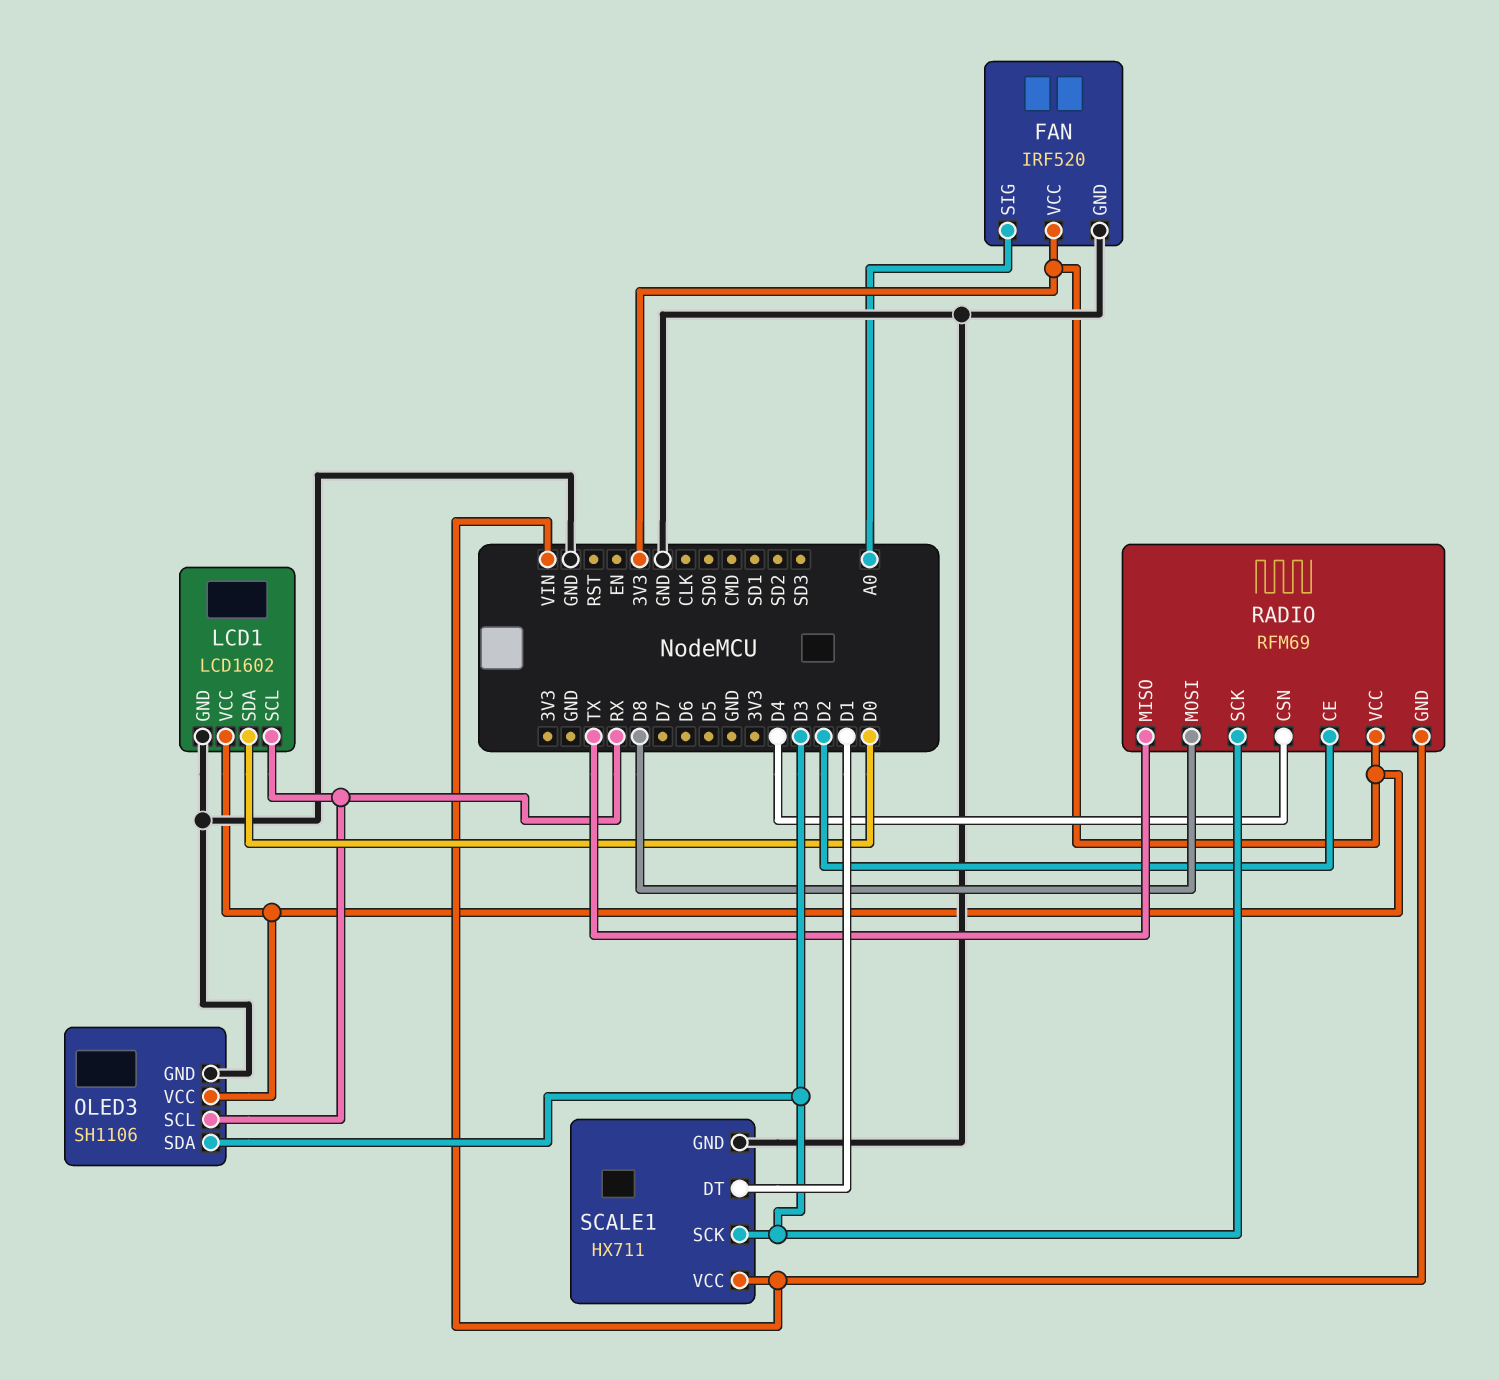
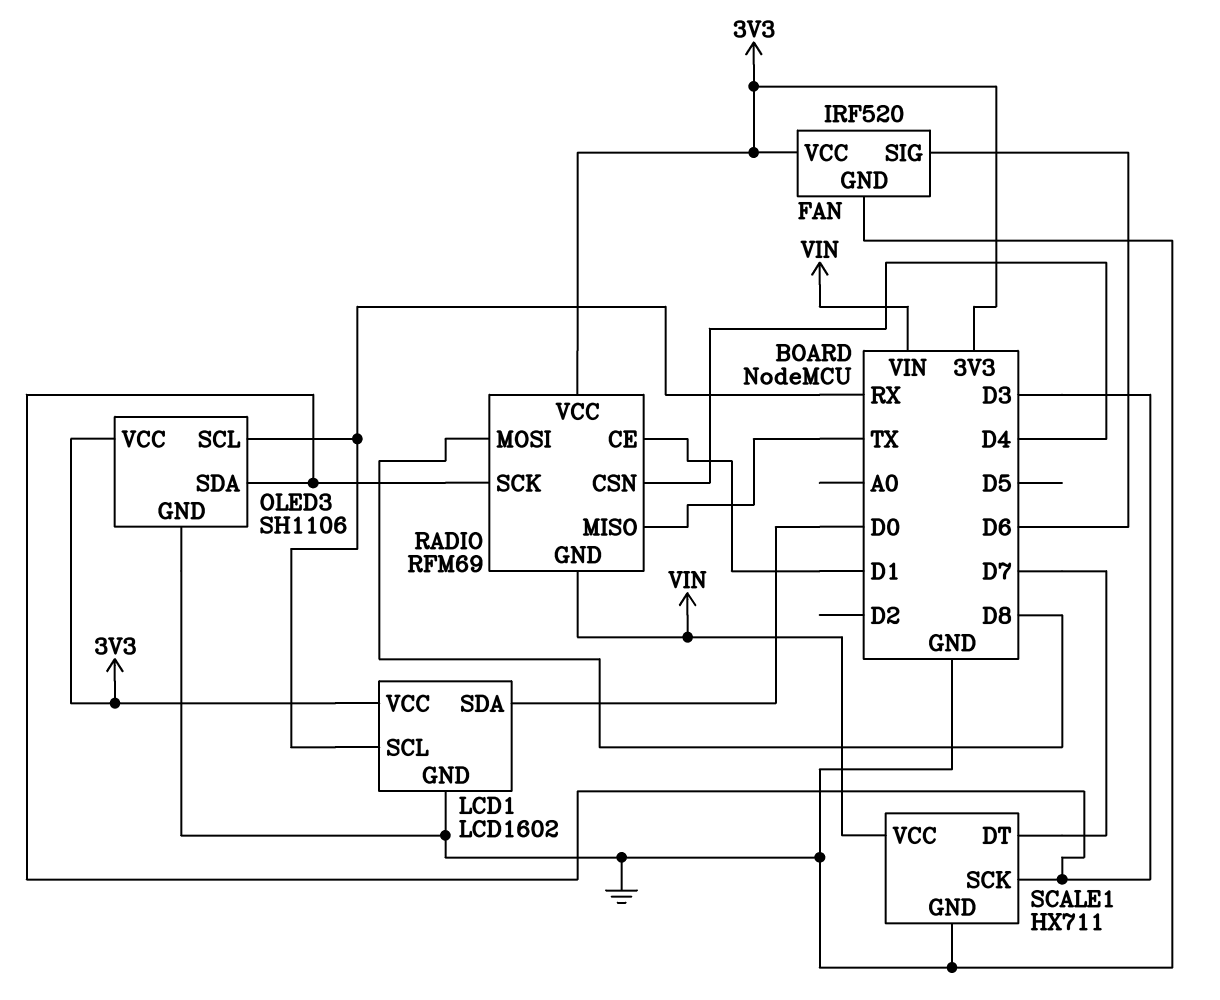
FAN pin SIG: A0 -> D6
RADIO pin CE: D2 -> D1
SCALE1 pin DT: D1 -> D7

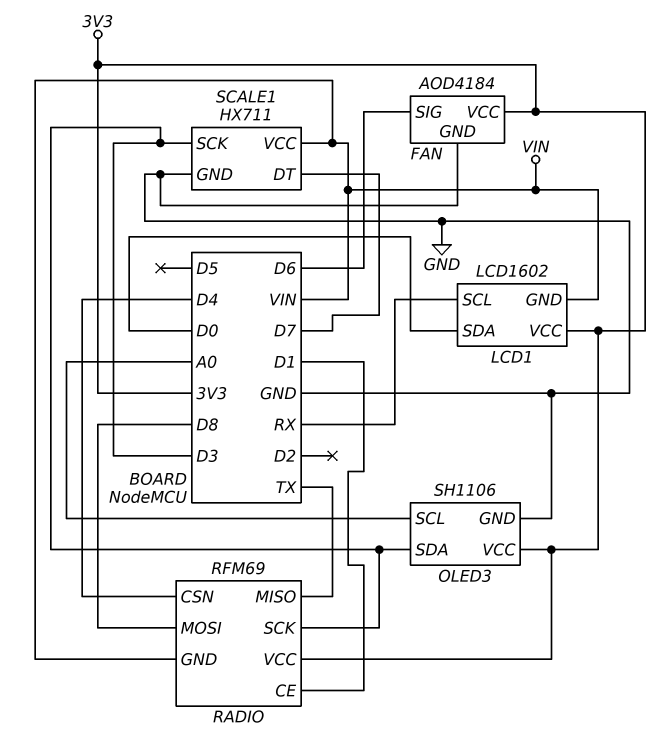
FAN: IRF520 -> AOD4184
LCD1 pin GND: GND -> VIN
OLED3 pin SCL: RX -> A0

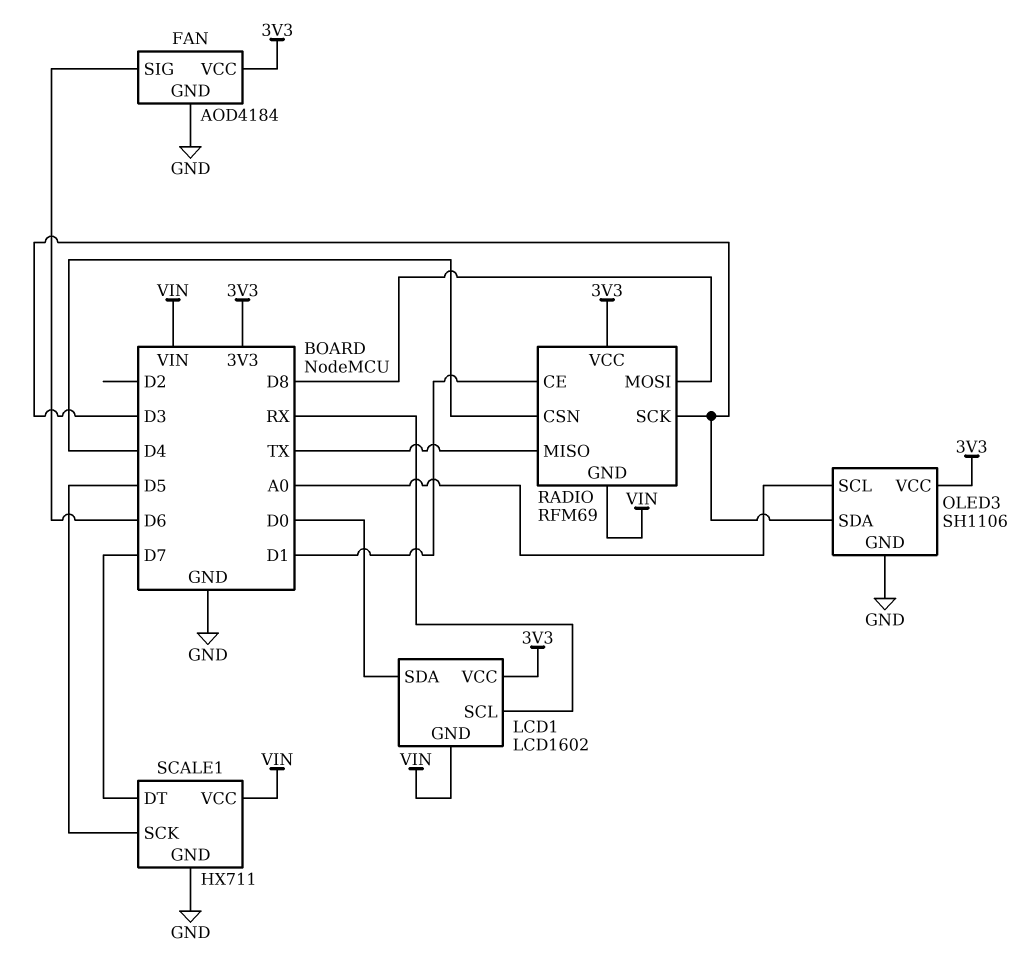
SCALE1 pin SCK: D3 -> D5

